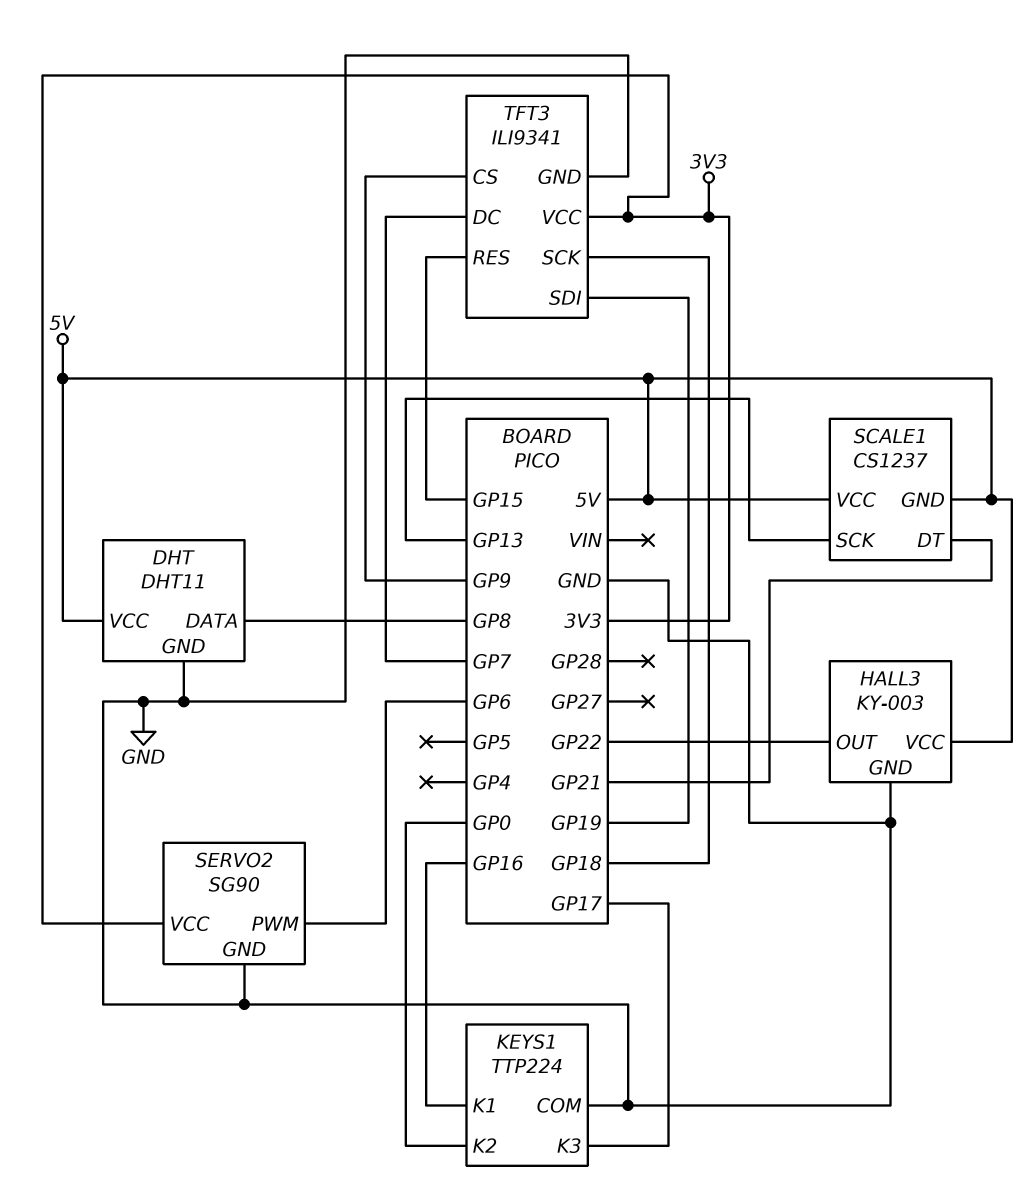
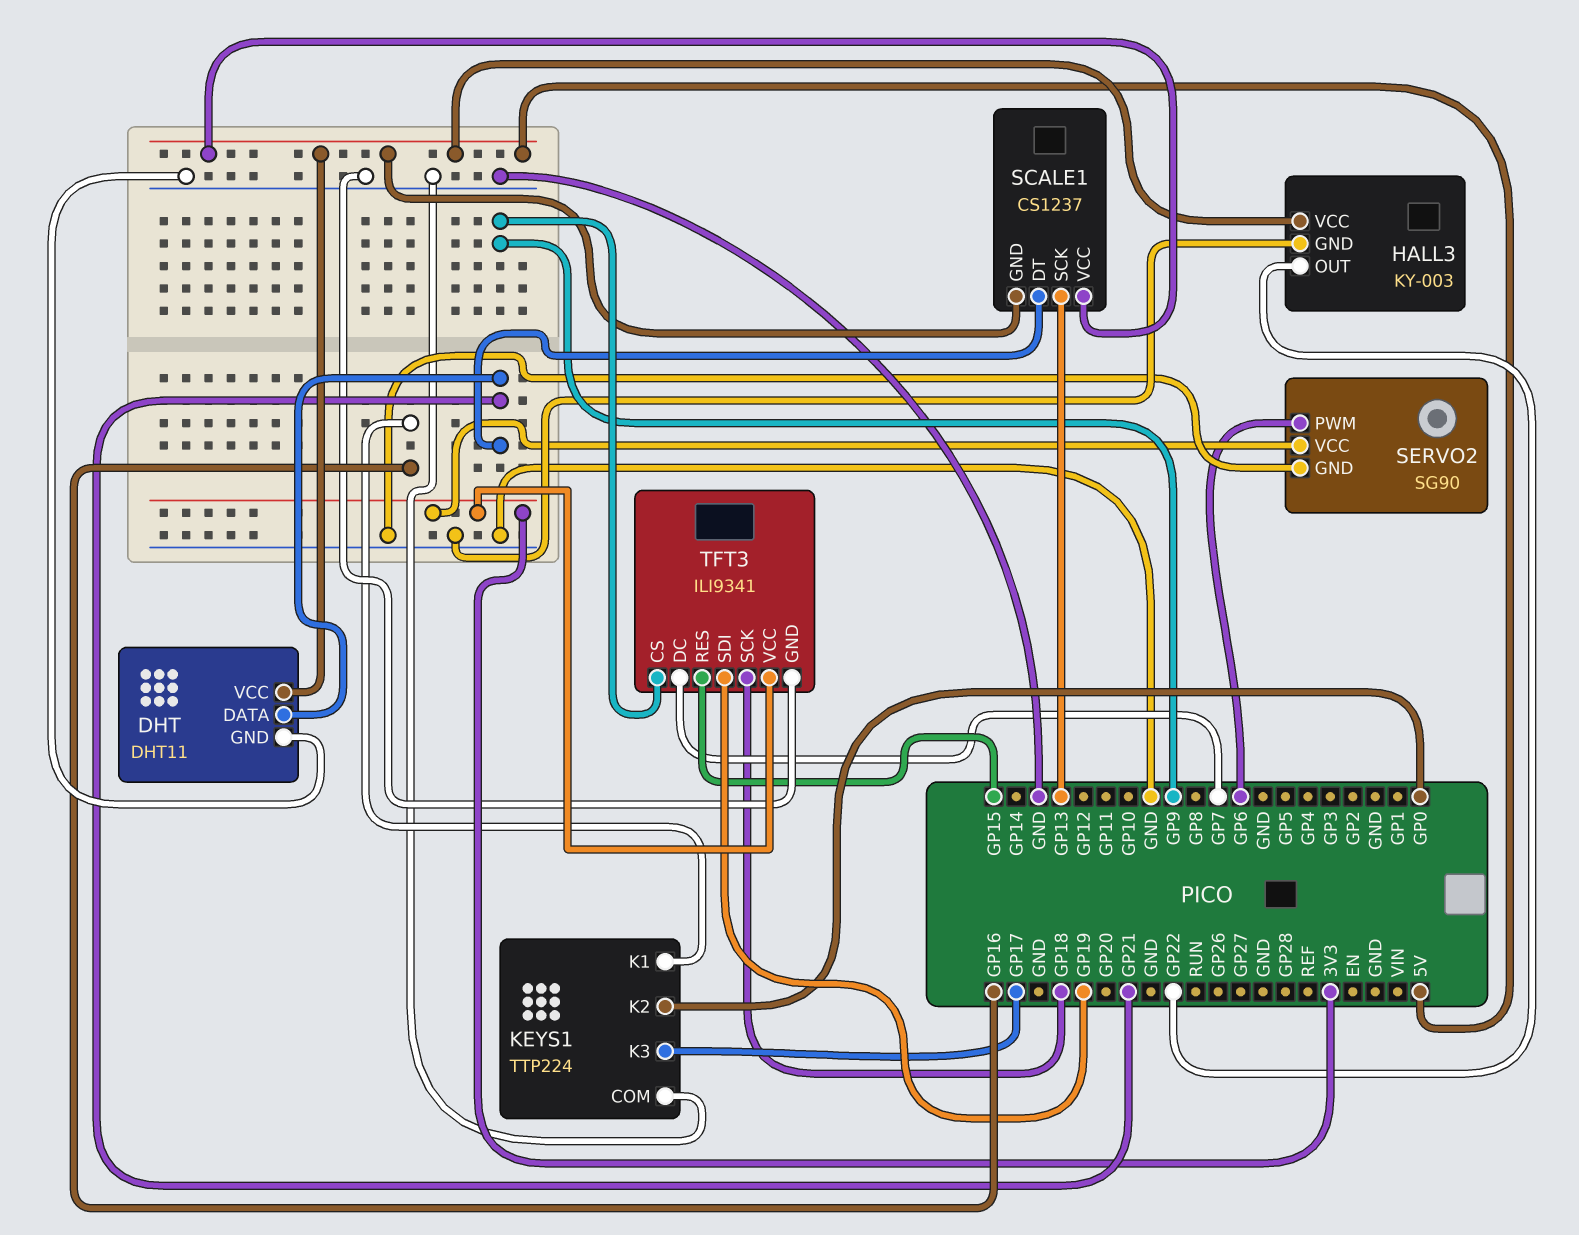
DHT pin DATA: GP8 -> GP21

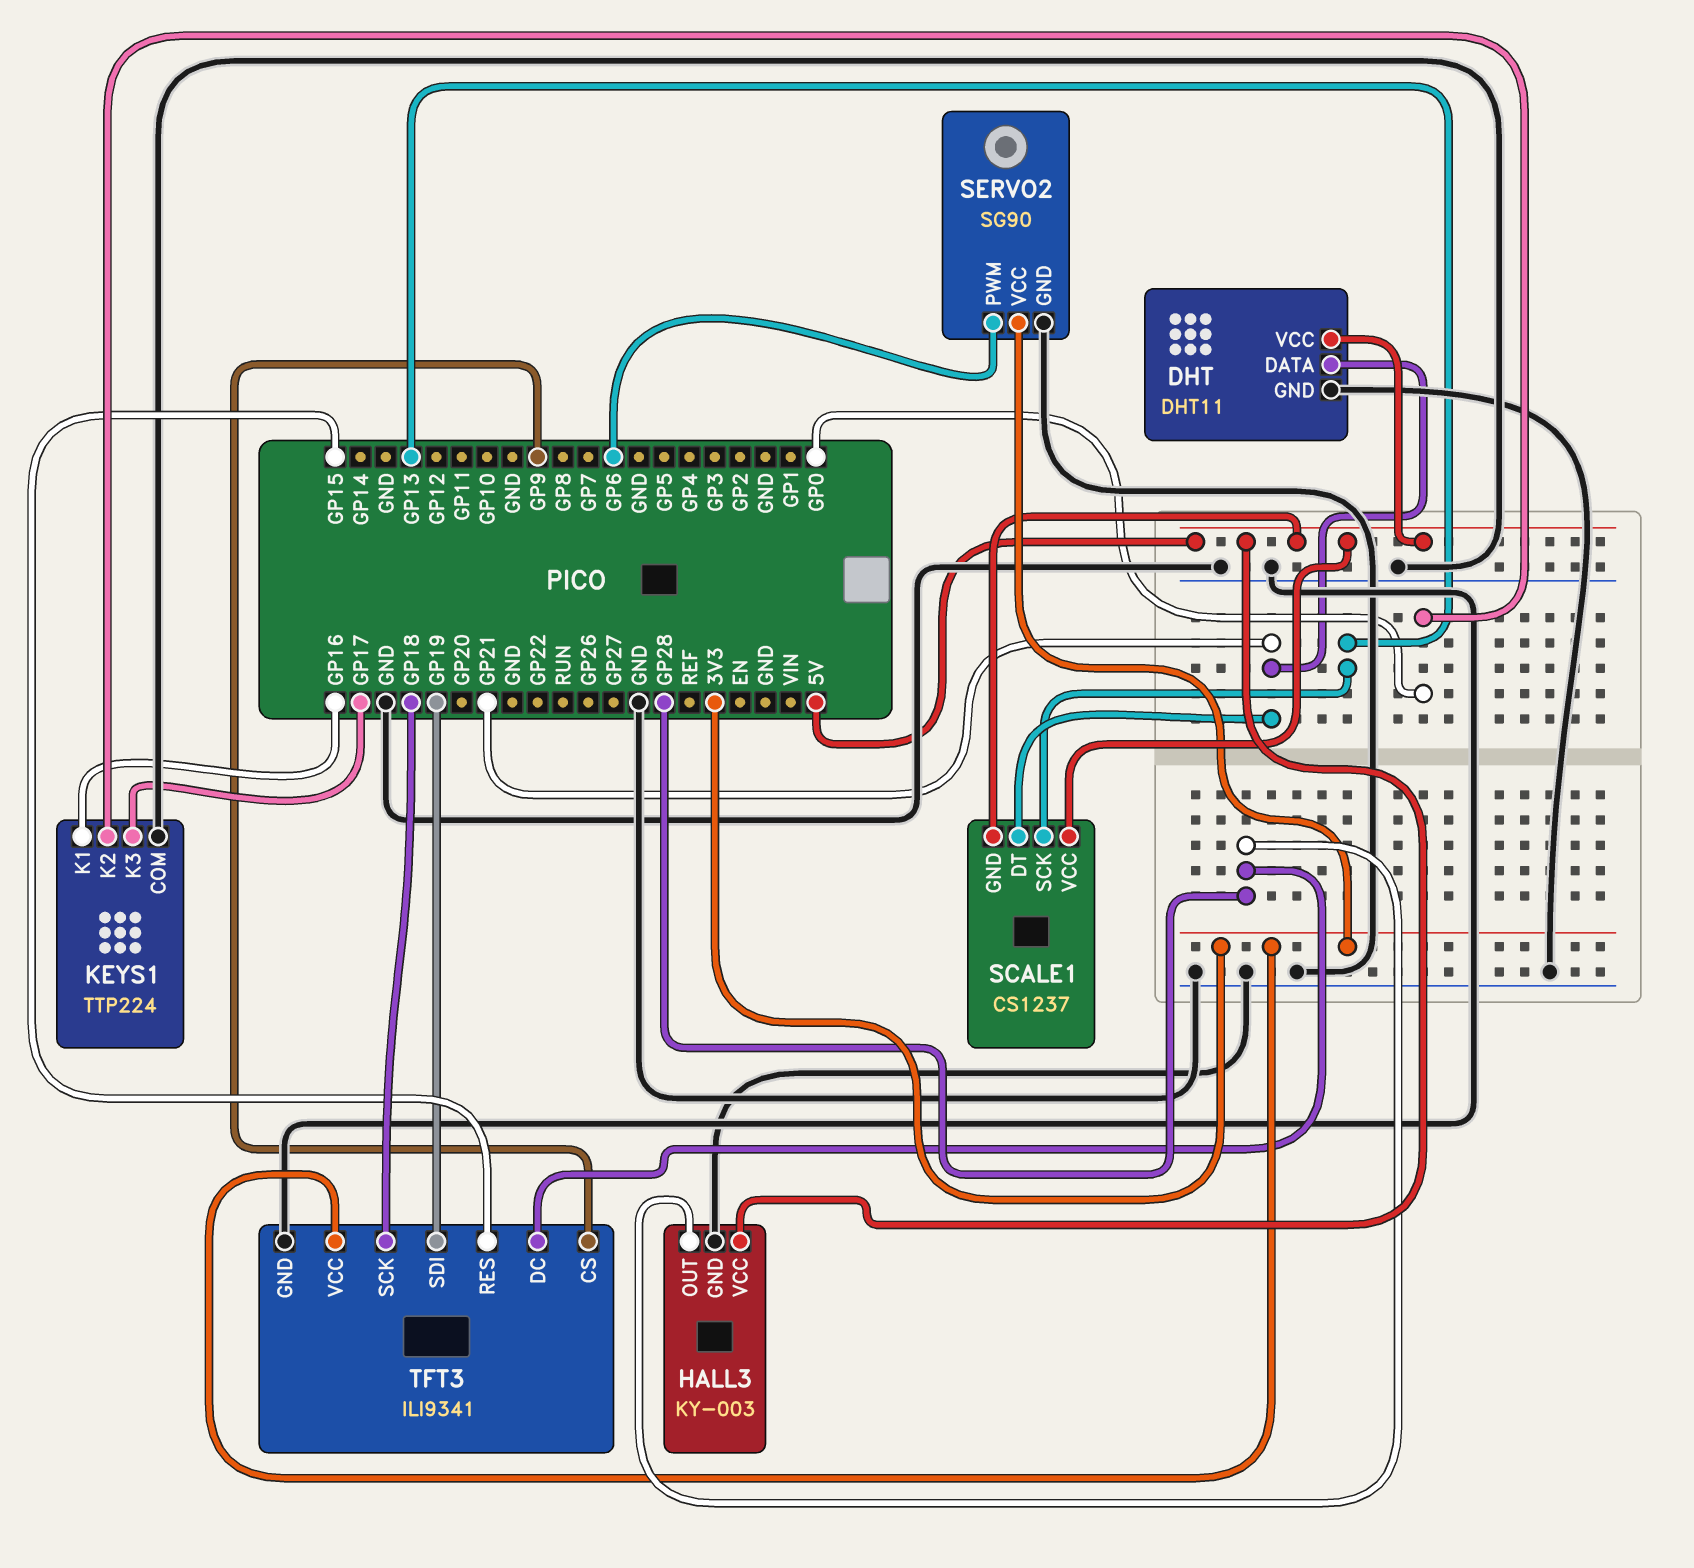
HALL3 pin OUT: GP22 -> GP28
TFT3 pin DC: GP7 -> GP28

